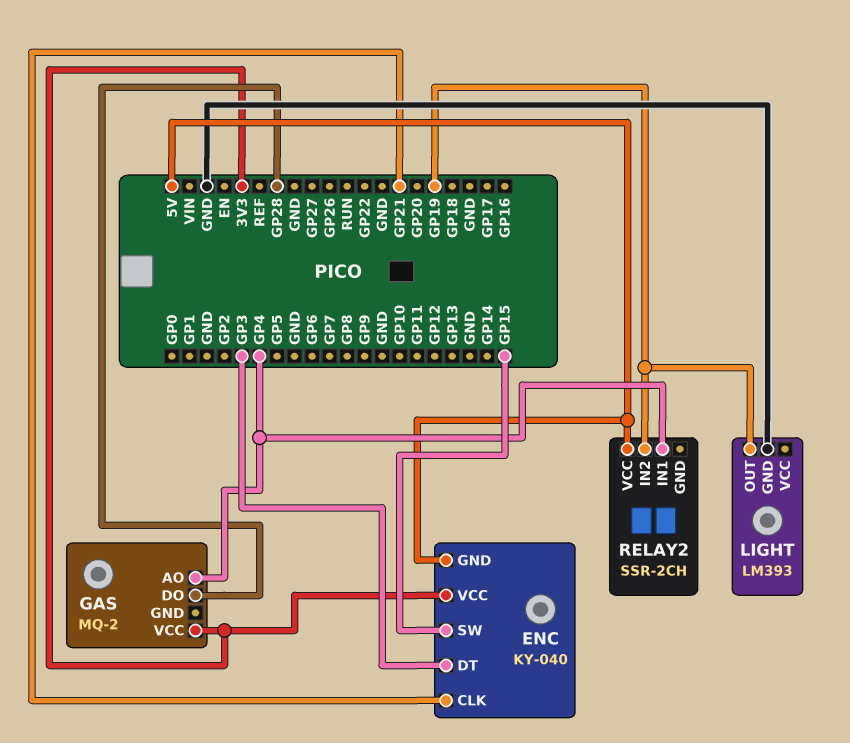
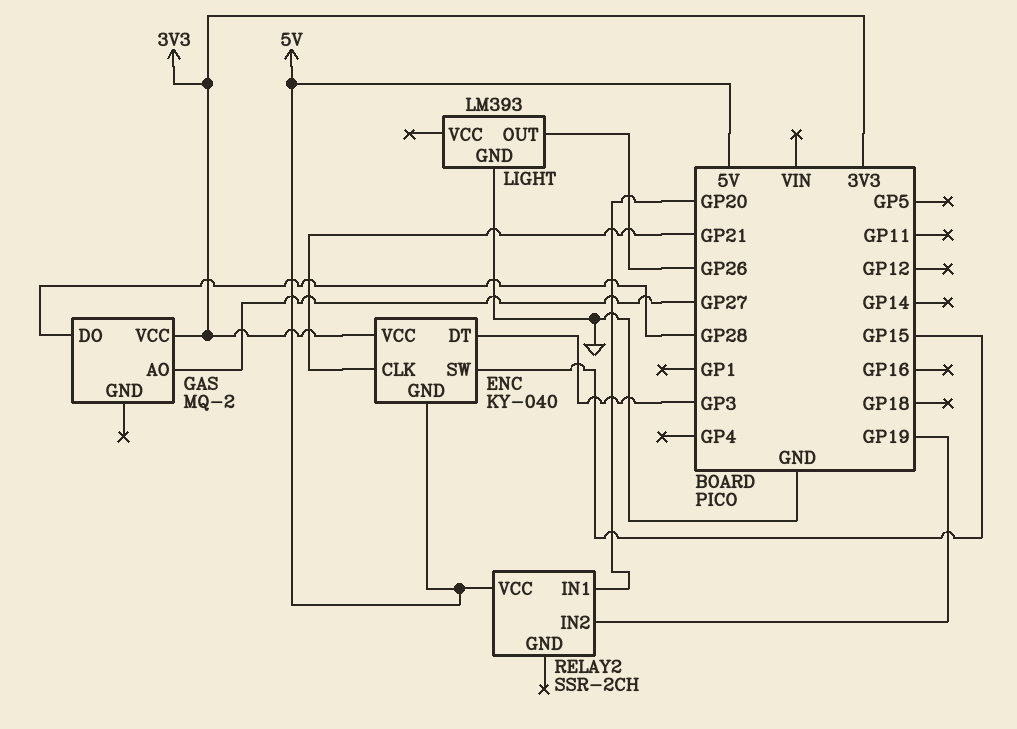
GAS pin AO: GP4 -> GP27
LIGHT pin OUT: GP19 -> GP26
RELAY2 pin IN1: GP4 -> GP20

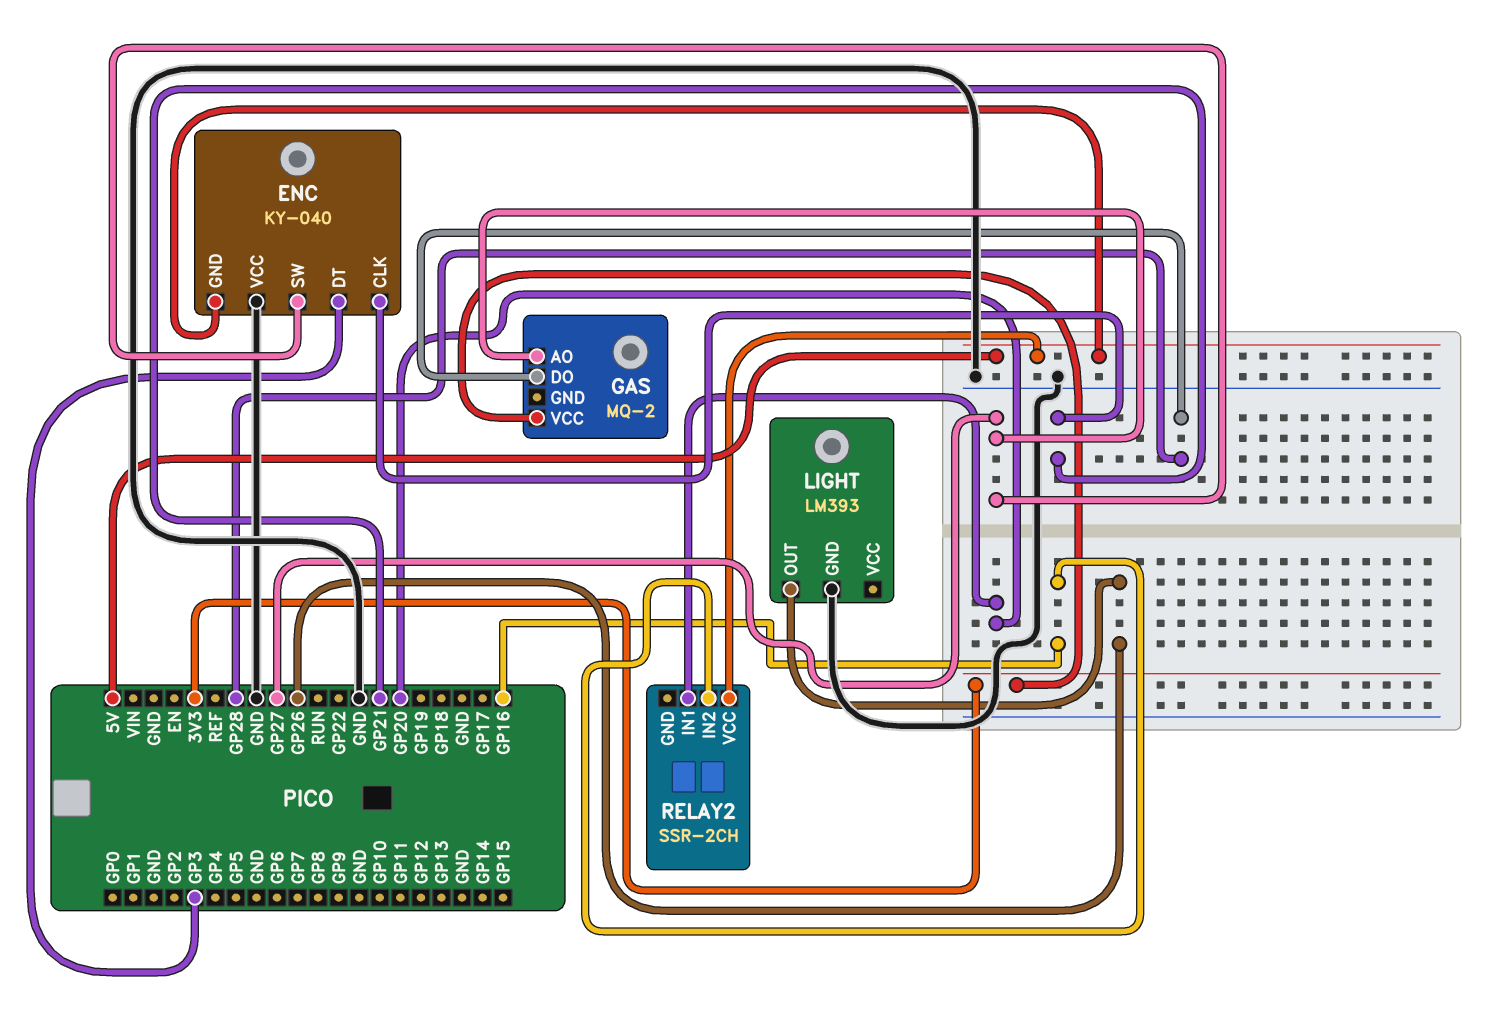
ENC pin SW: GP15 -> GP27
ENC pin VCC: 3V3 -> GND
RELAY2 pin IN2: GP19 -> GP16

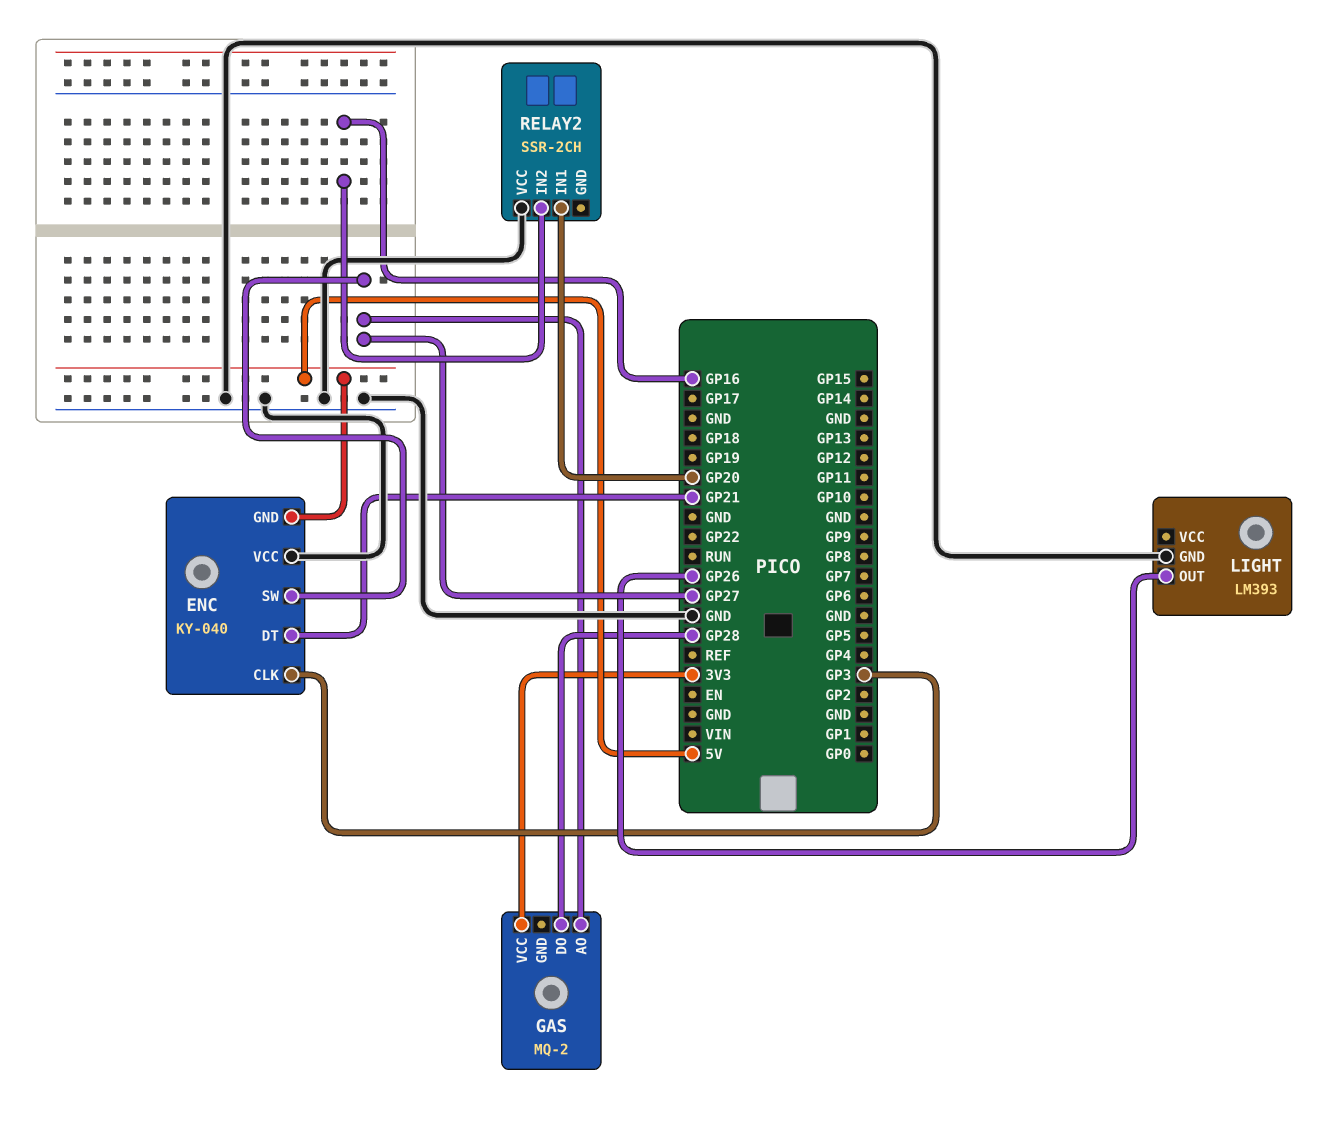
ENC pin CLK: GP21 -> GP3
ENC pin DT: GP3 -> GP21
RELAY2 pin VCC: 5V -> GND

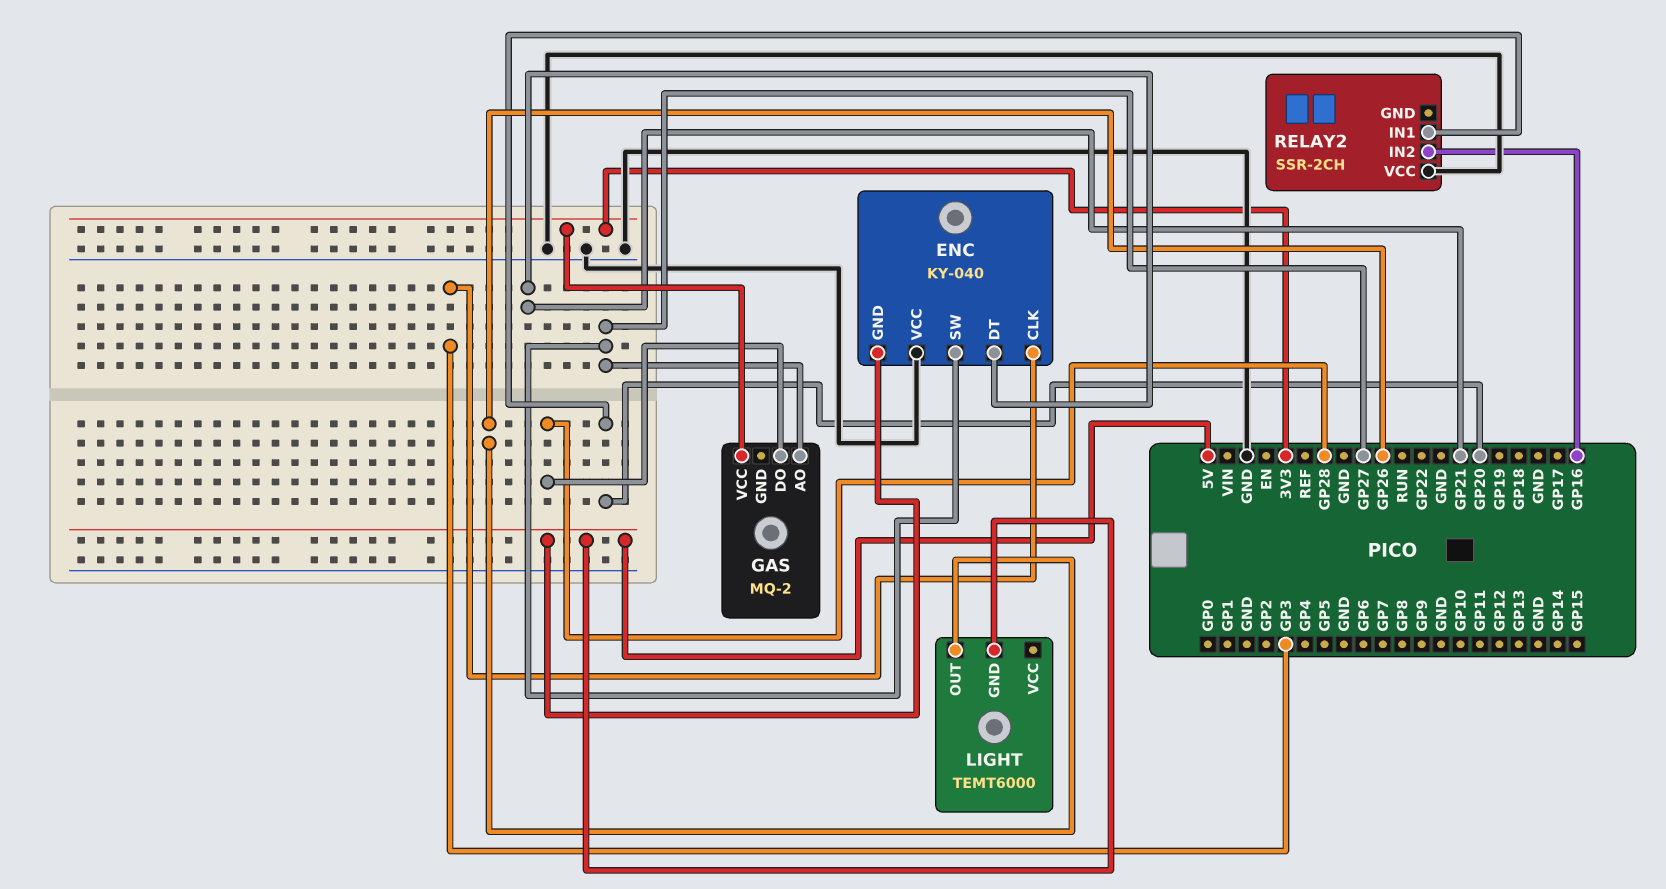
LIGHT: LM393 -> TEMT6000
LIGHT pin GND: GND -> 5V

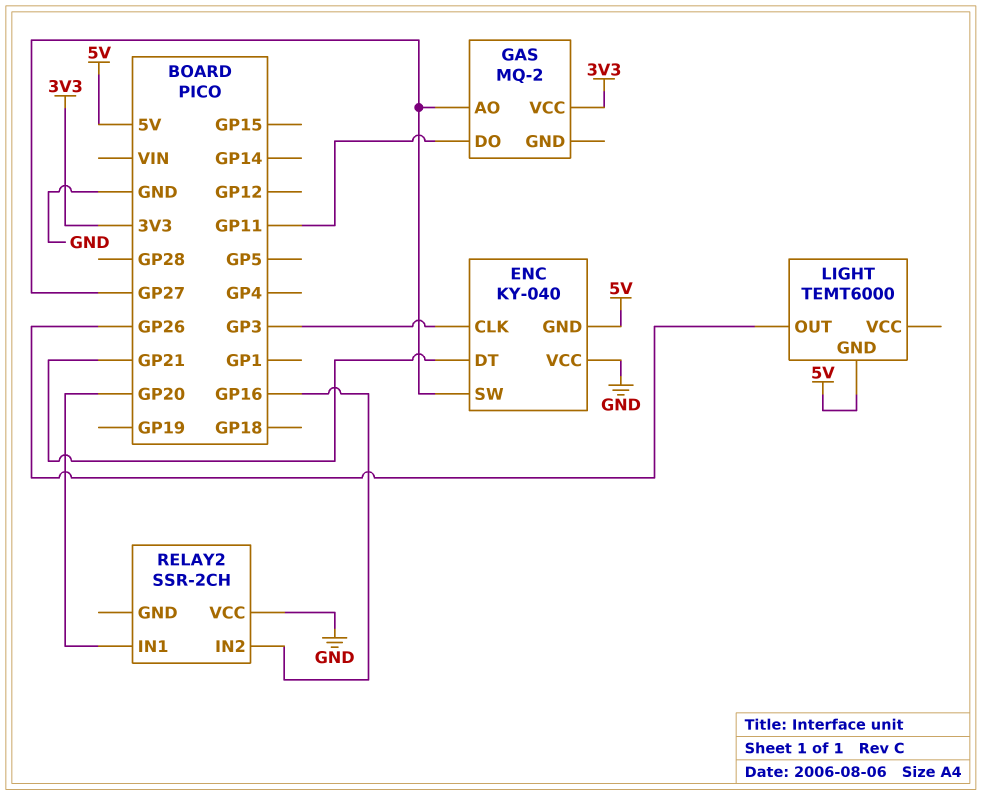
GAS pin DO: GP28 -> GP11

